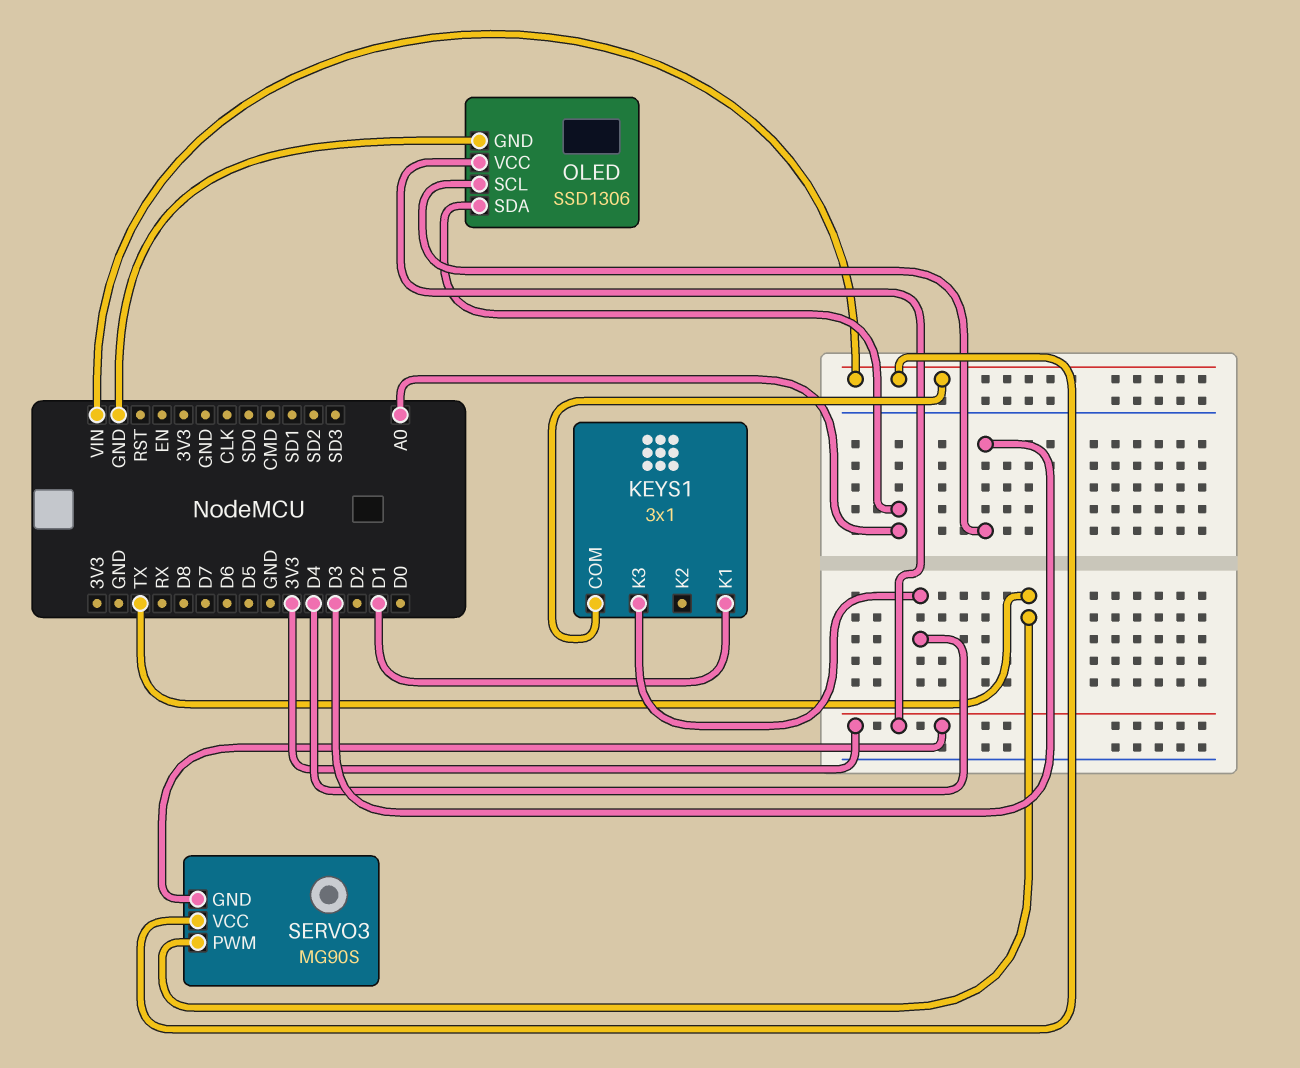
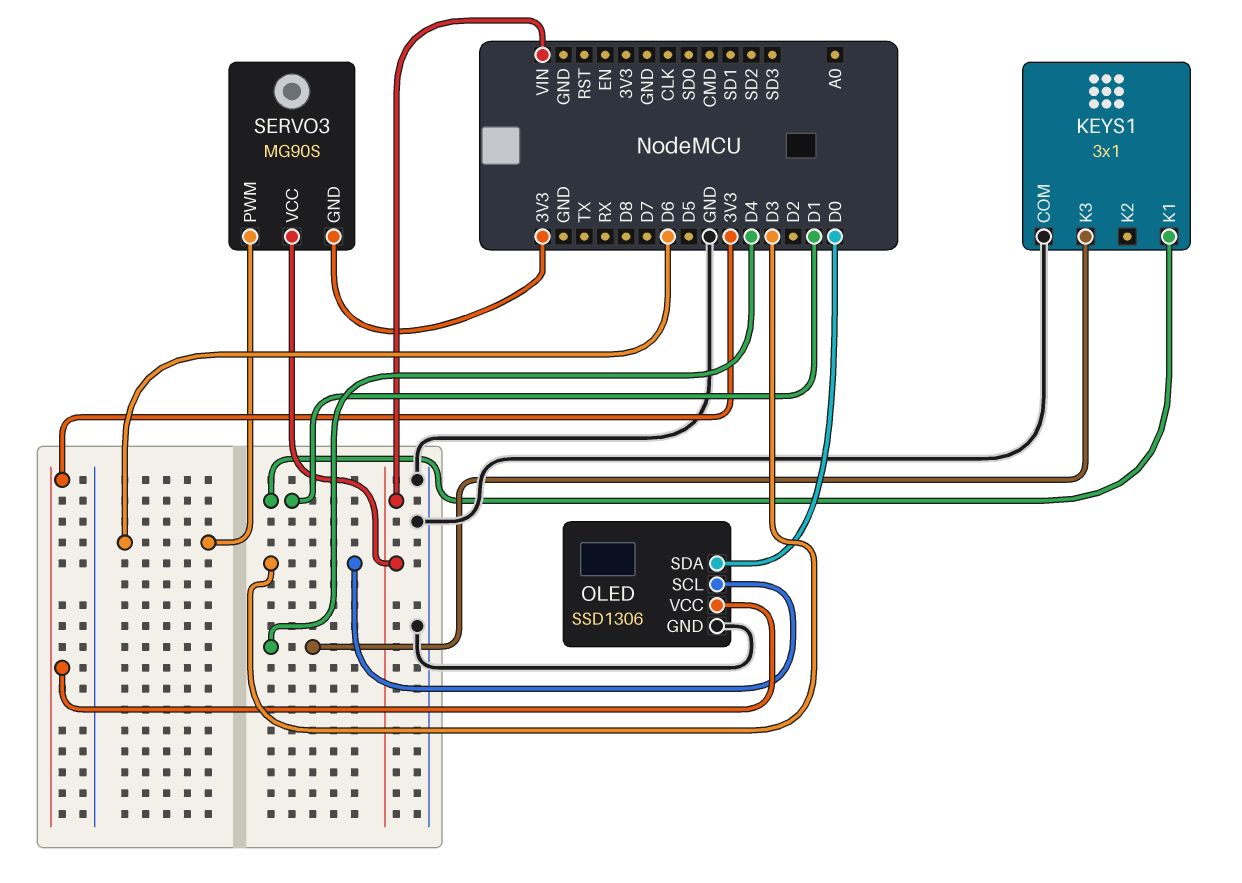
KEYS1 pin COM: VIN -> GND
OLED pin SDA: A0 -> D0
SERVO3 pin PWM: TX -> D6

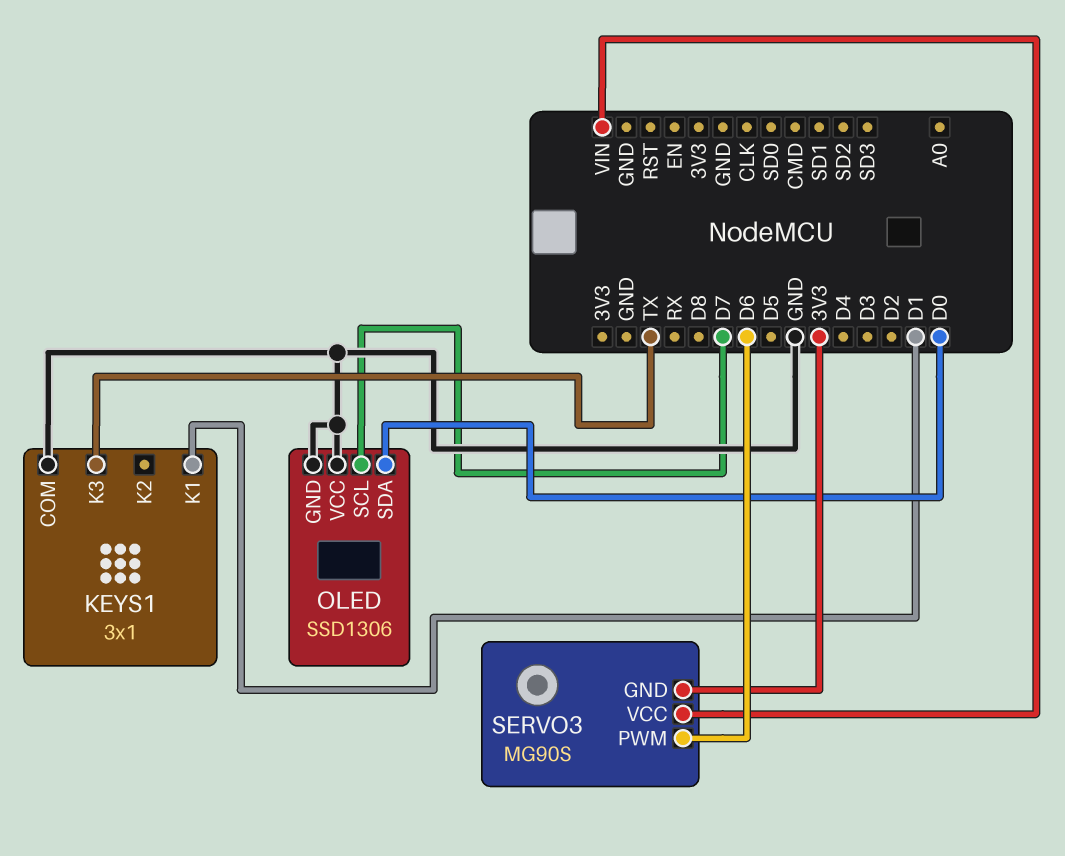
KEYS1 pin K3: D4 -> TX
OLED pin SCL: D3 -> D7
OLED pin VCC: 3V3 -> GND

